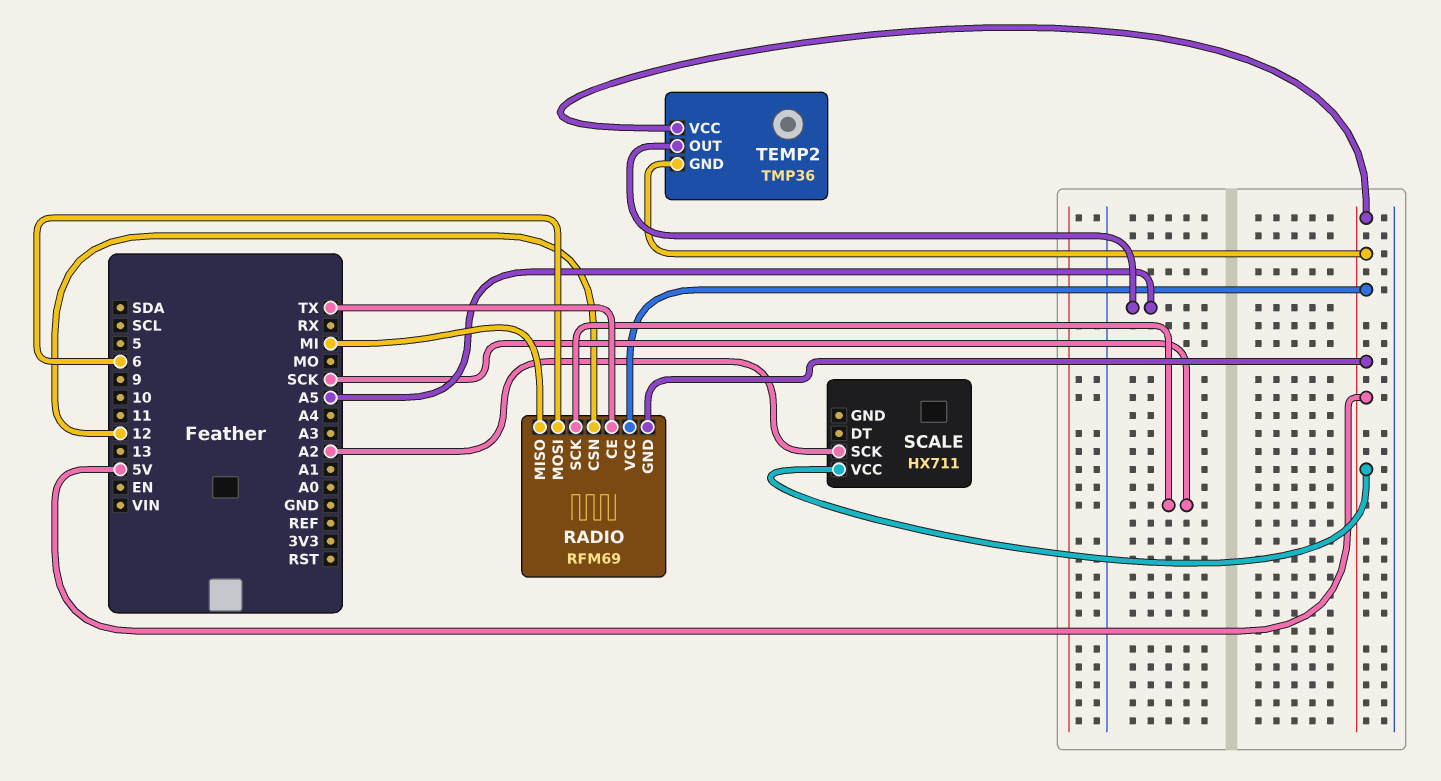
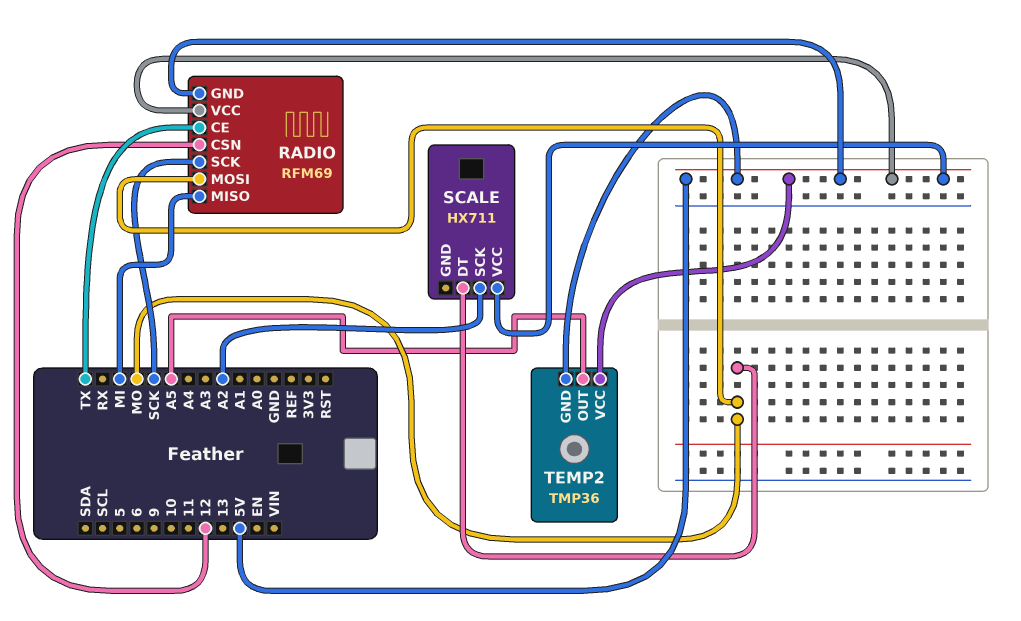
RADIO pin MOSI: 6 -> MO
SCALE pin DT: none -> MO

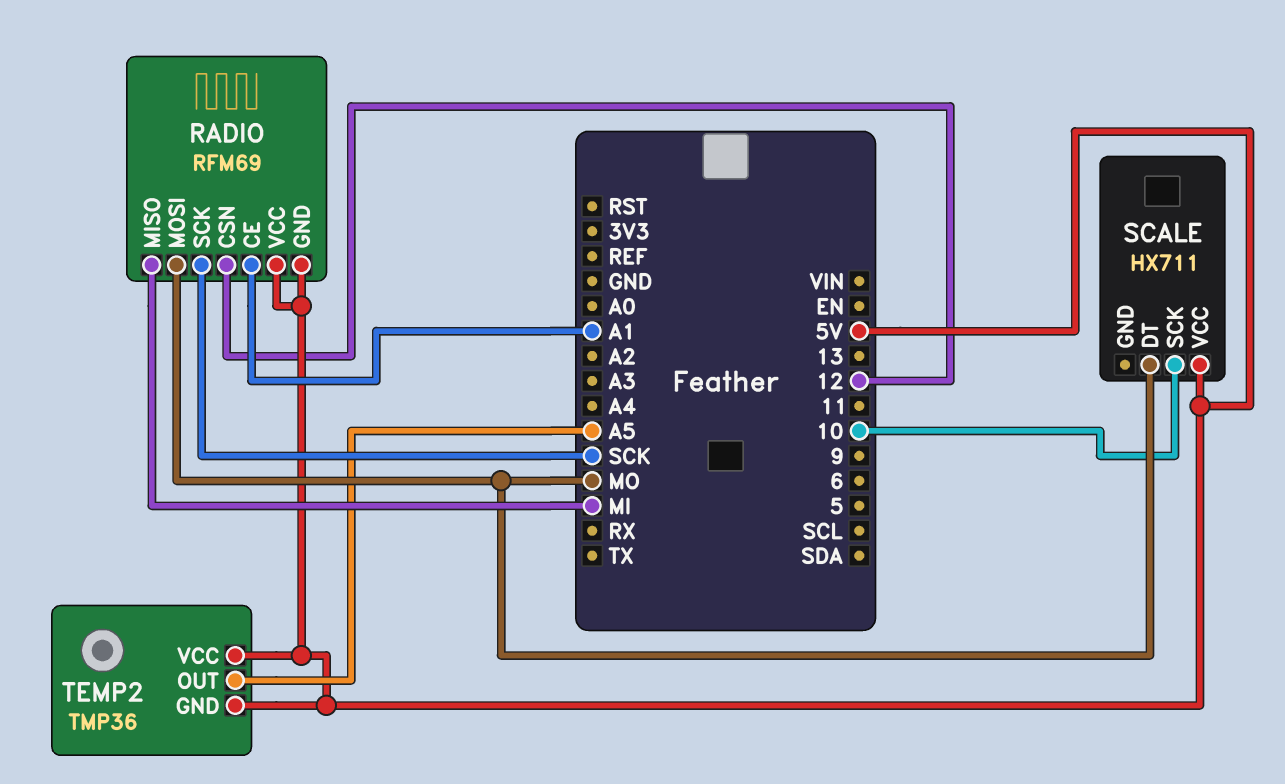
RADIO pin CE: TX -> A1
SCALE pin SCK: A2 -> 10

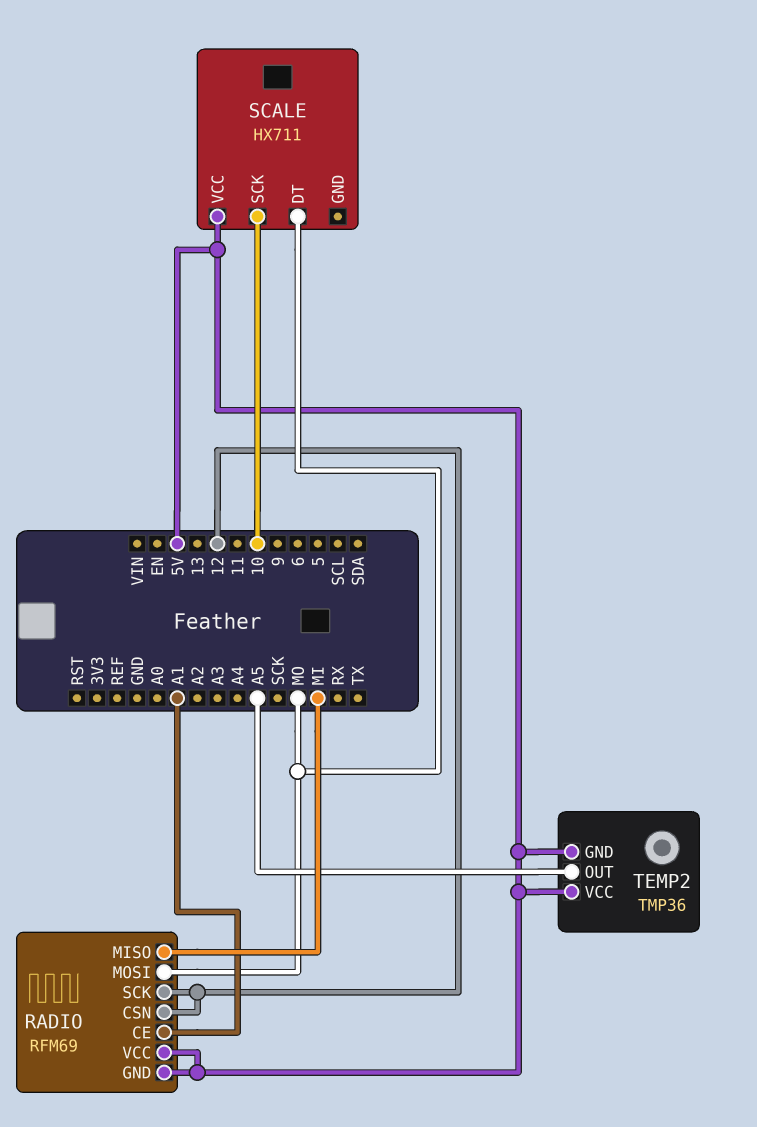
RADIO pin SCK: SCK -> 12

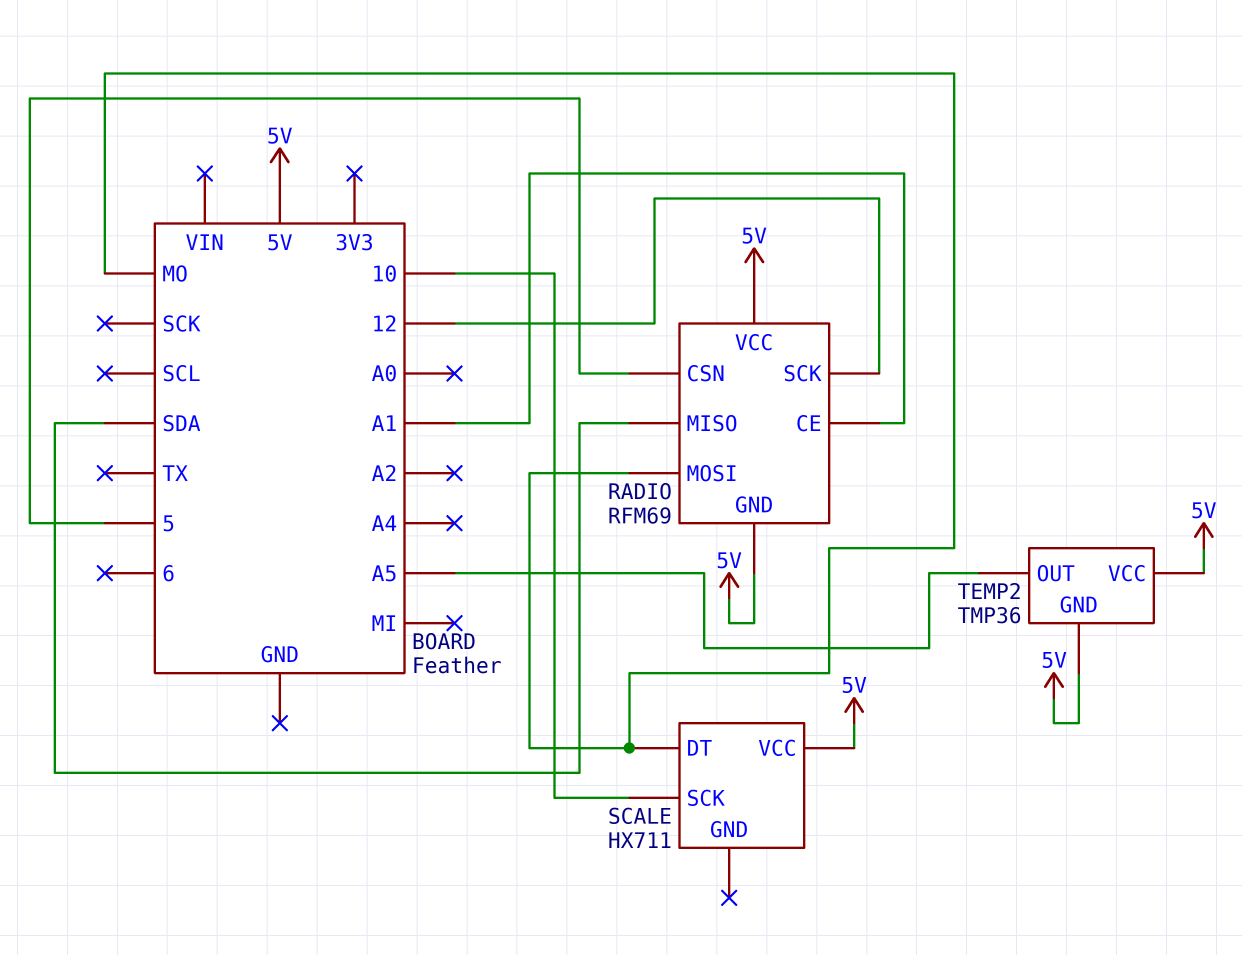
RADIO pin CSN: 12 -> 5
RADIO pin MISO: MI -> SDA

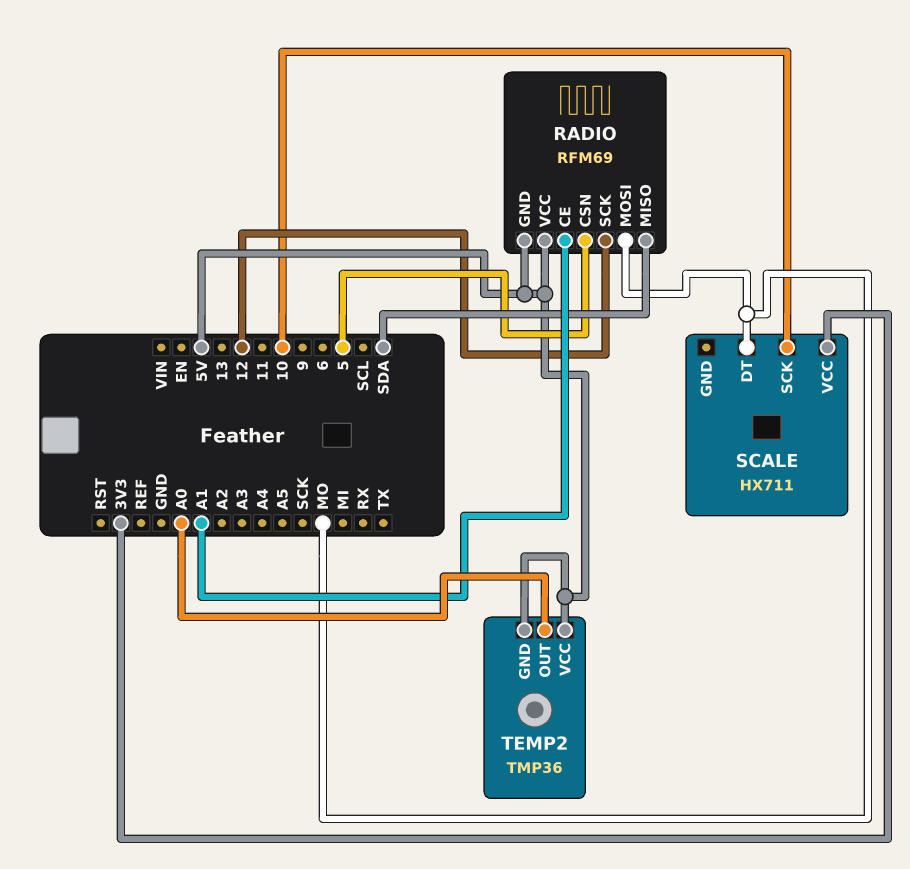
SCALE pin VCC: 5V -> 3V3
TEMP2 pin OUT: A5 -> A0

